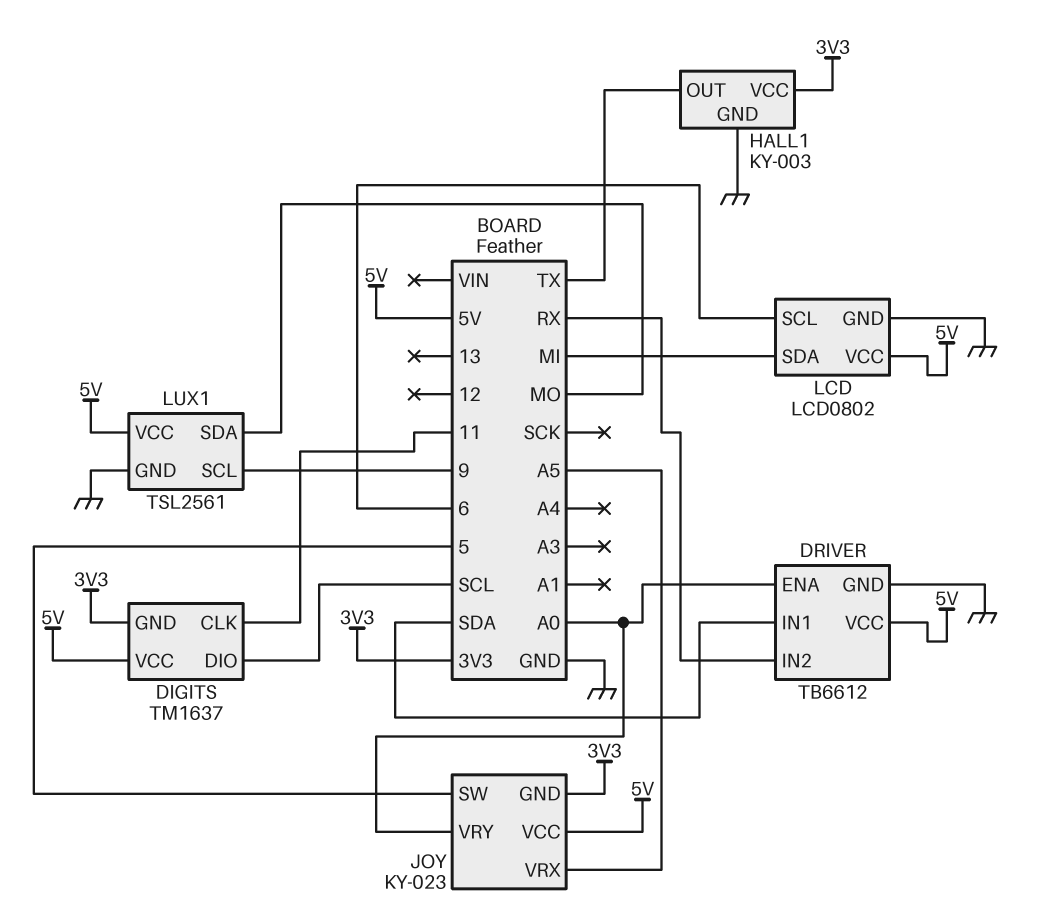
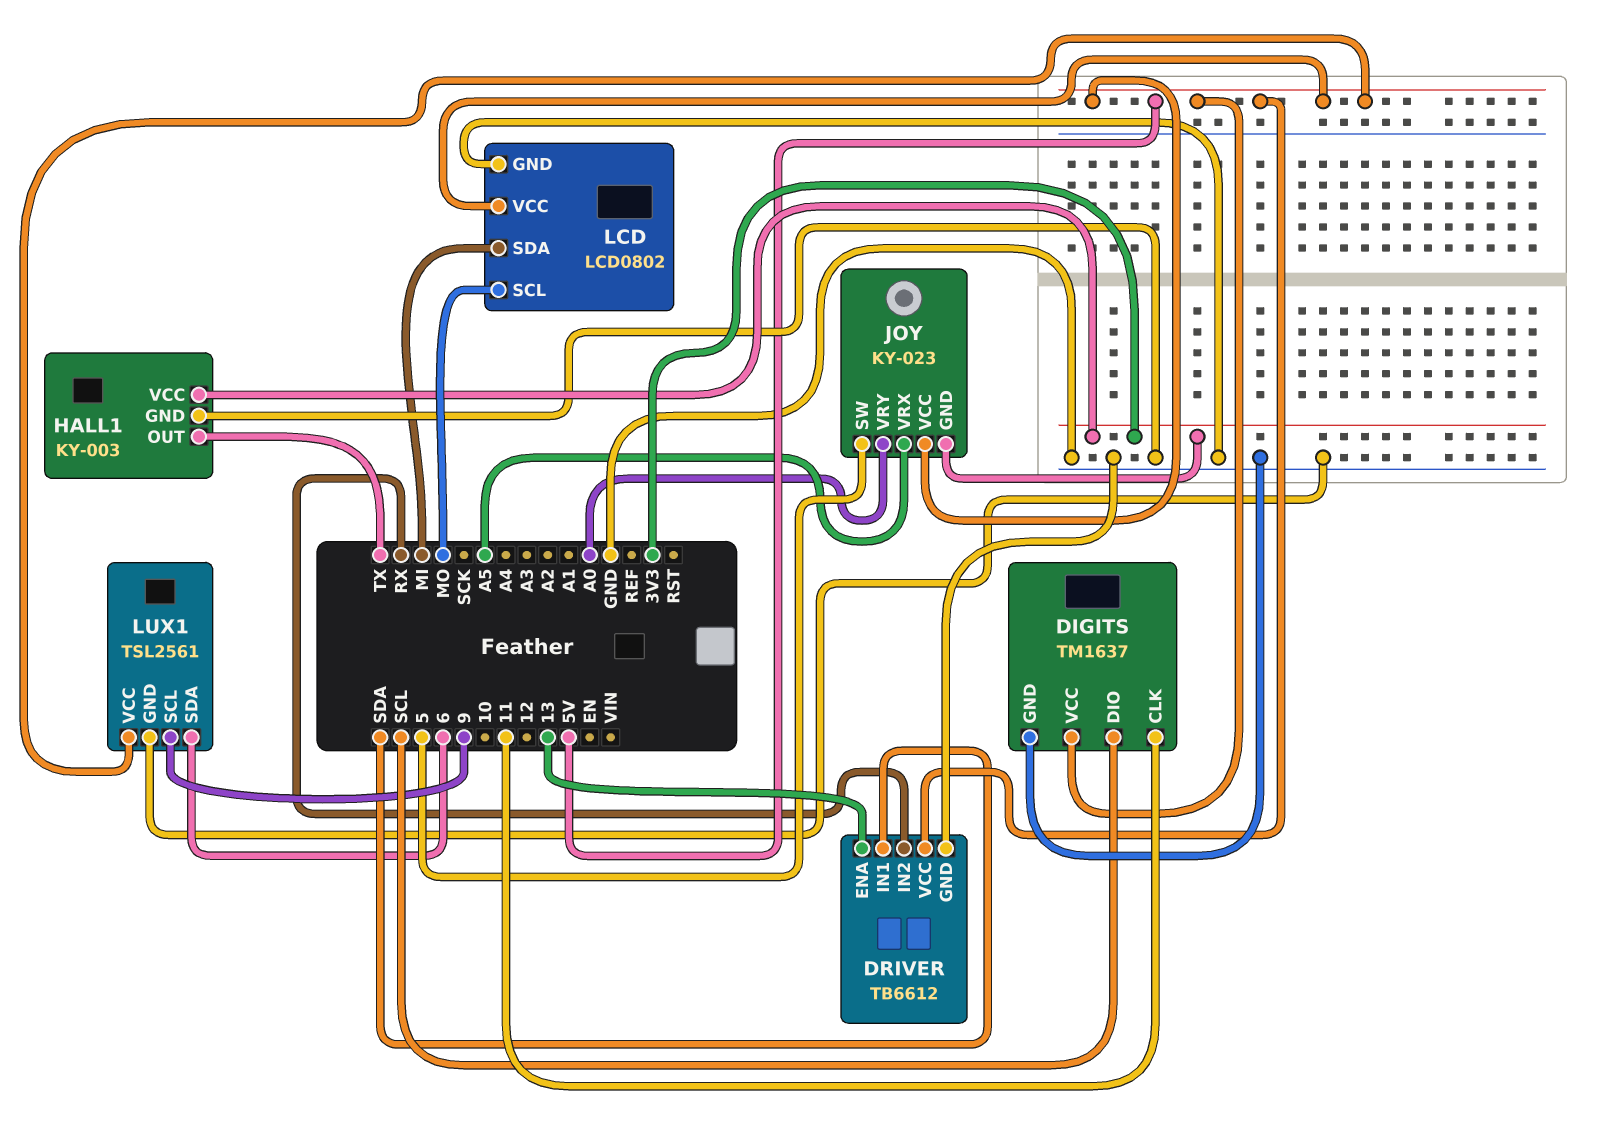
DIGITS pin GND: 3V3 -> GND
DRIVER pin ENA: A0 -> 13
LCD pin SCL: 6 -> MO
LUX1 pin SDA: MO -> 6

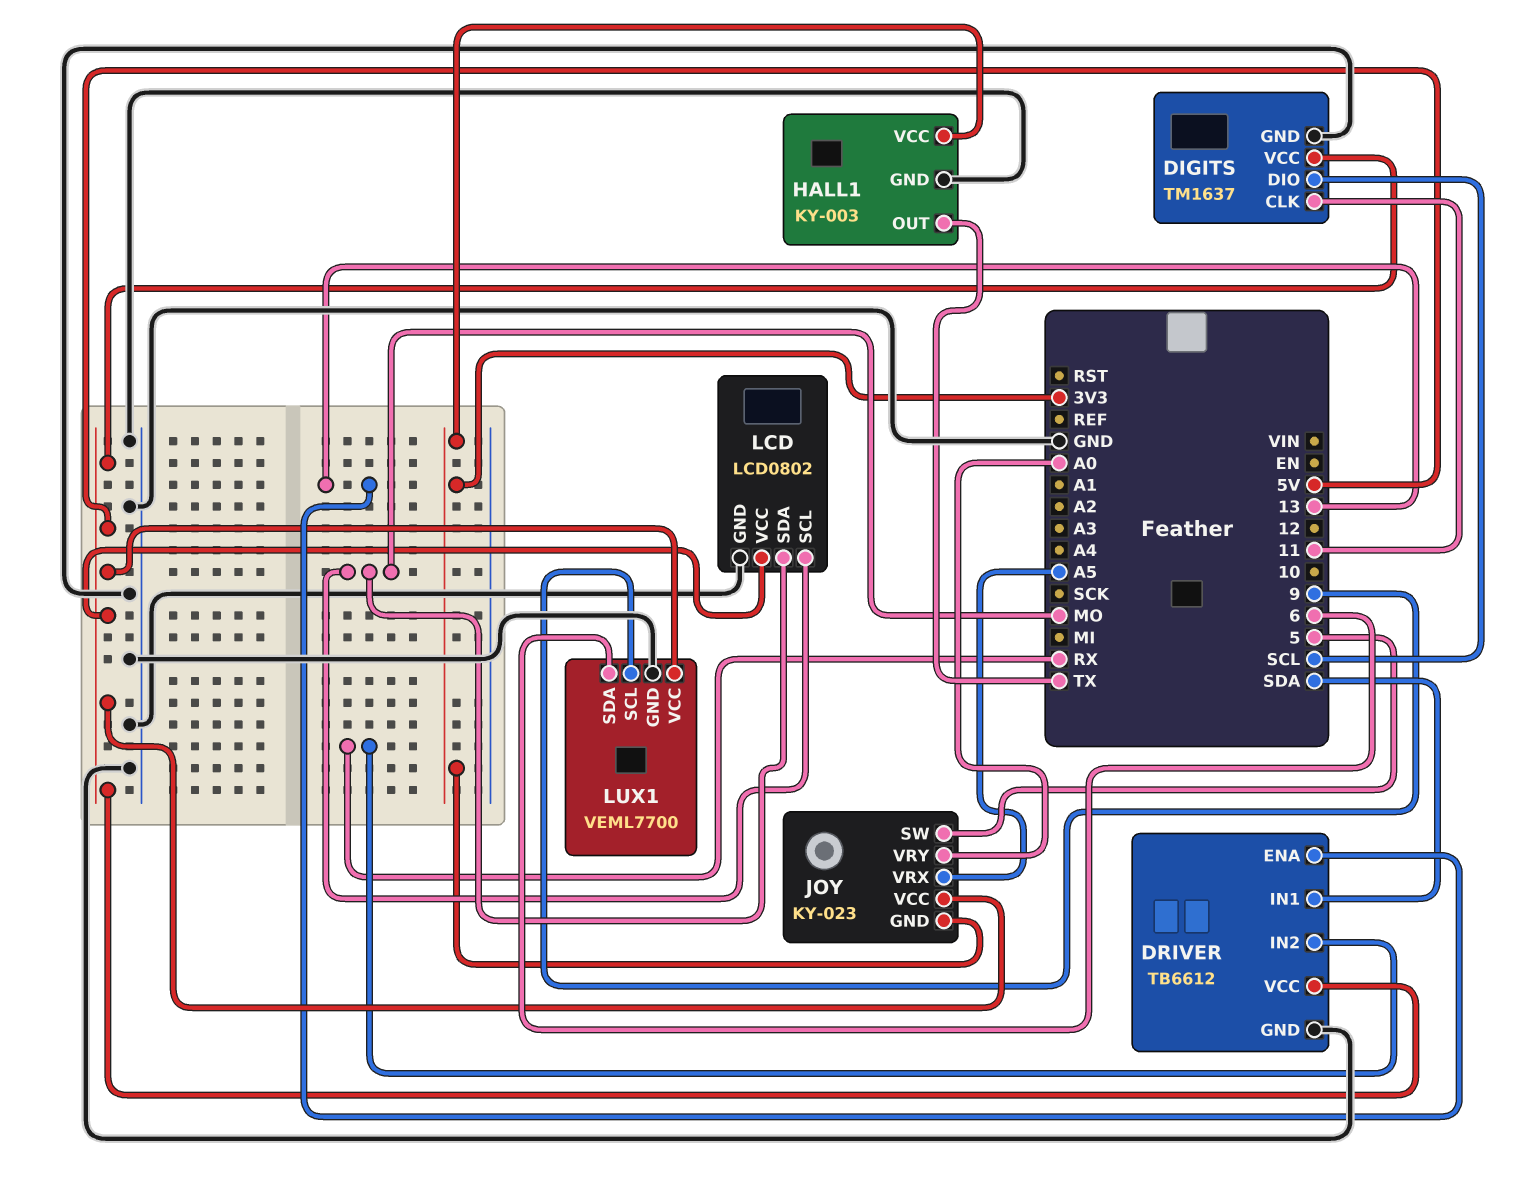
LCD pin SDA: MI -> MO
LUX1: TSL2561 -> VEML7700

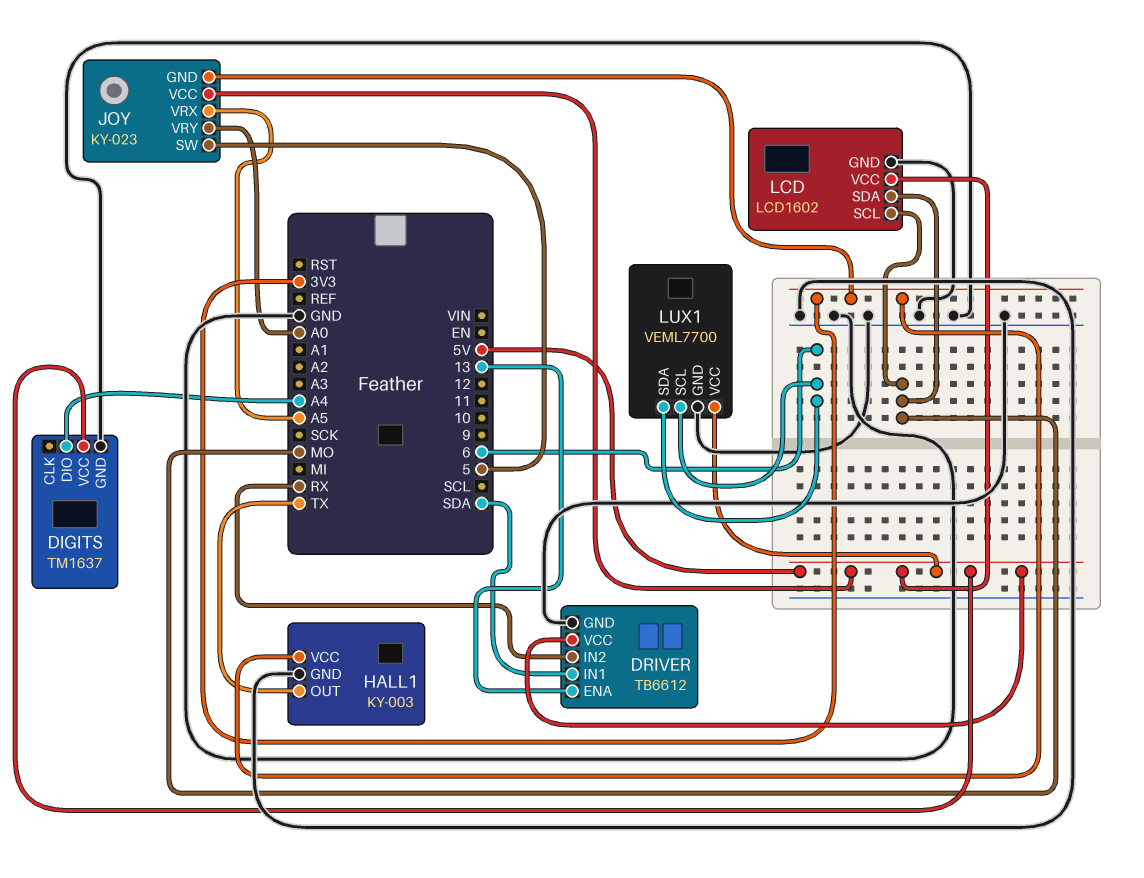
DIGITS pin CLK: 11 -> none
DIGITS pin DIO: SCL -> A4
LCD: LCD0802 -> LCD1602
LUX1 pin SCL: 9 -> 6

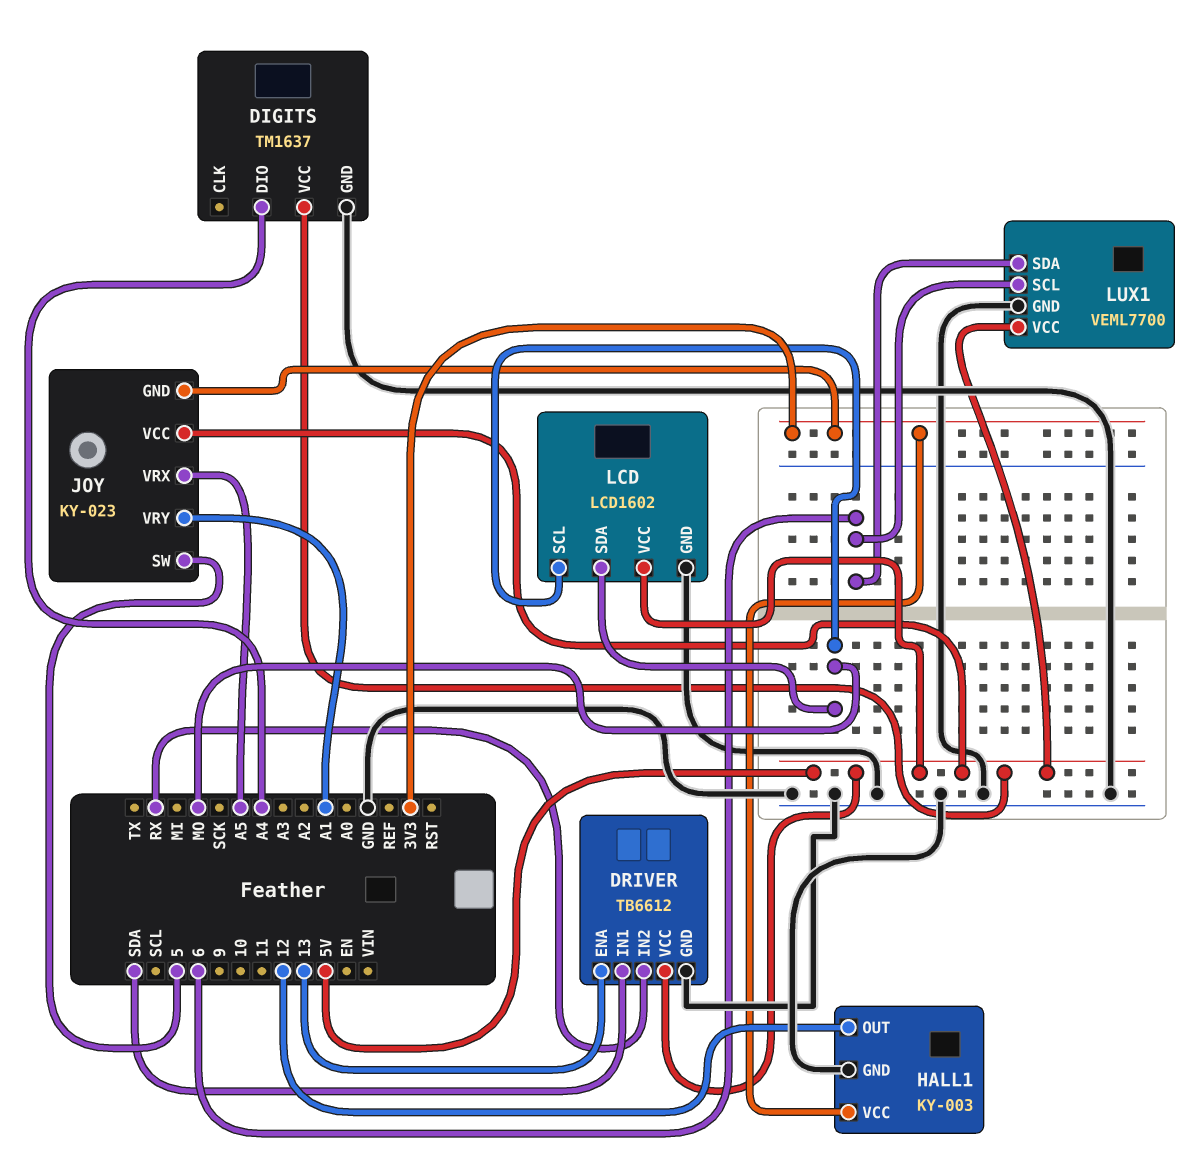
HALL1 pin OUT: TX -> 12
JOY pin VRY: A0 -> A1

